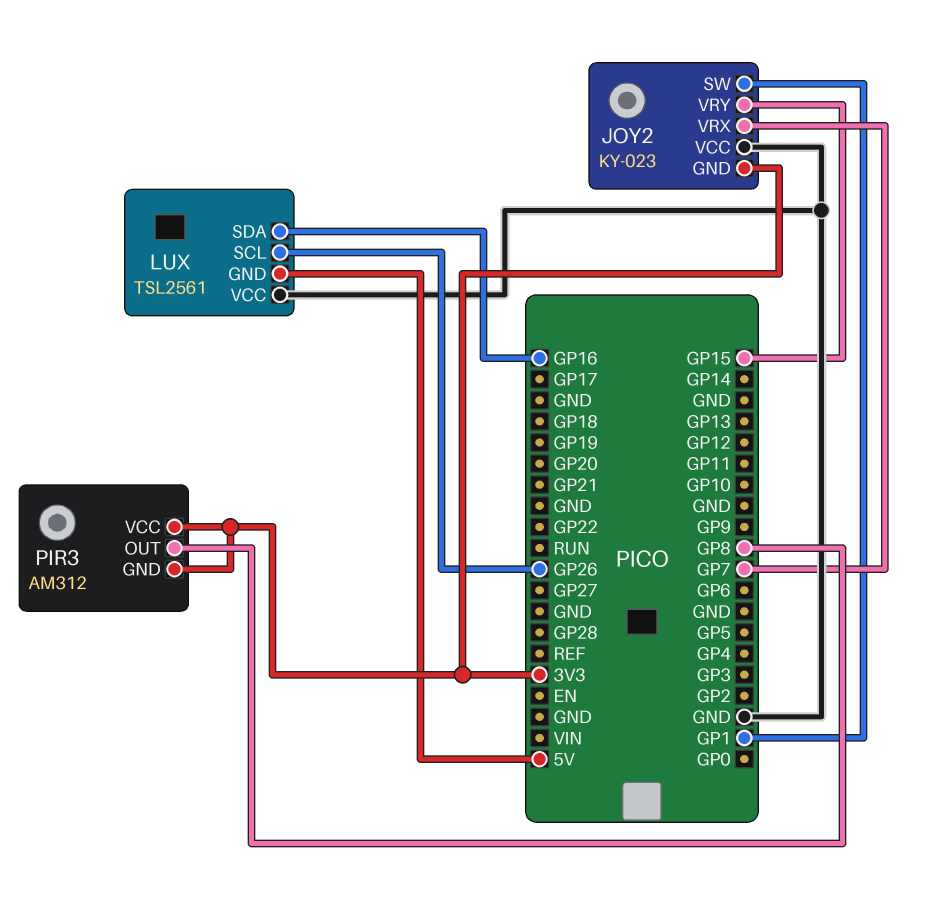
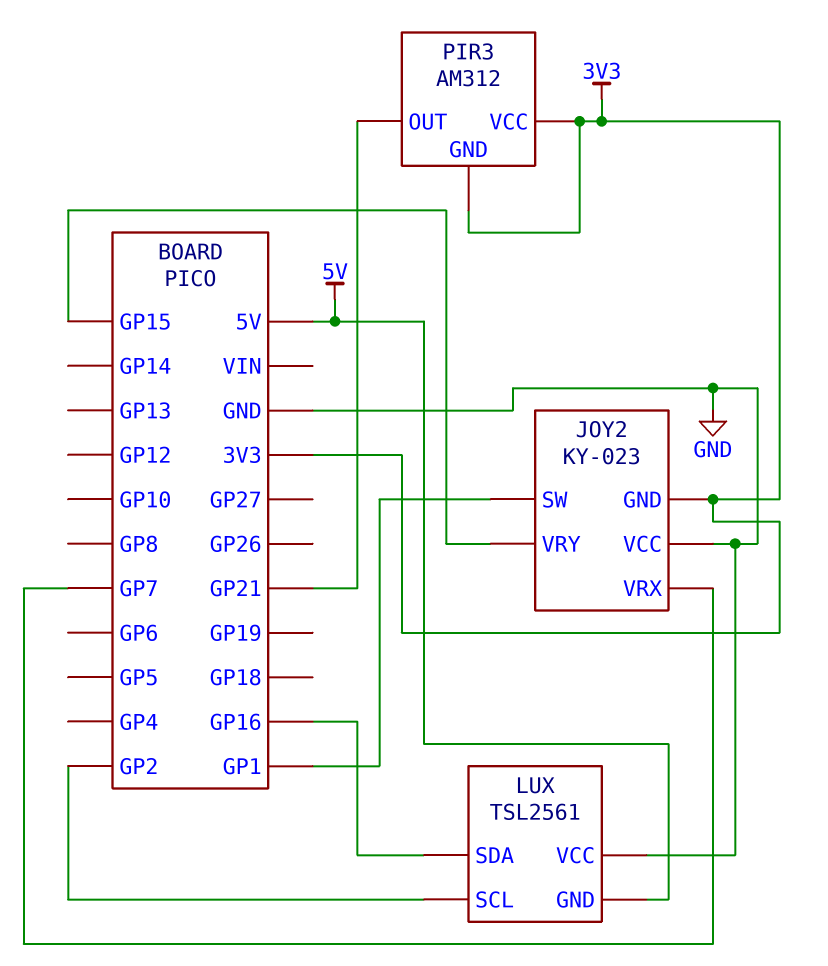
LUX pin SCL: GP26 -> GP2
PIR3 pin OUT: GP8 -> GP21

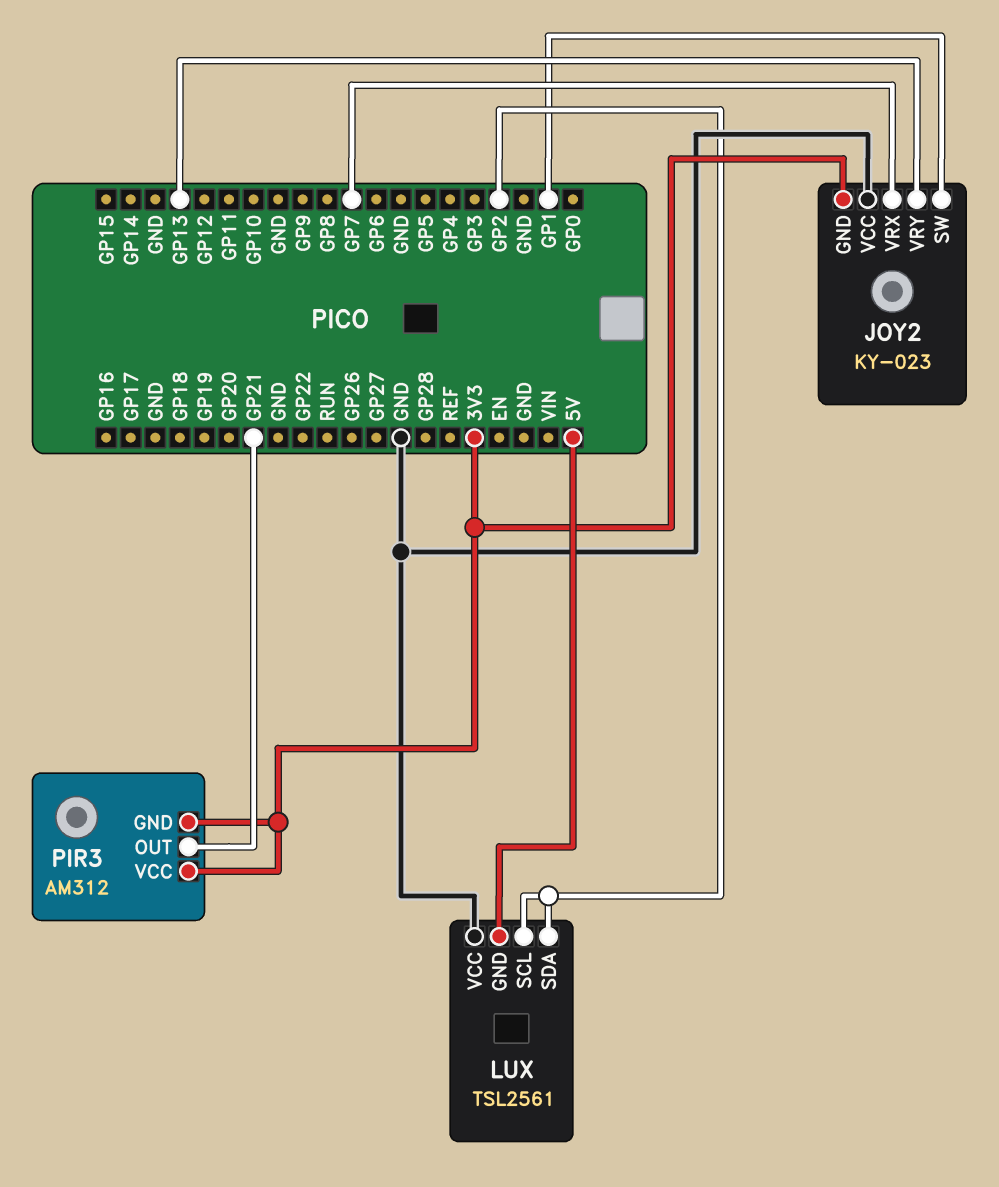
JOY2 pin VRY: GP15 -> GP13
LUX pin SDA: GP16 -> GP2

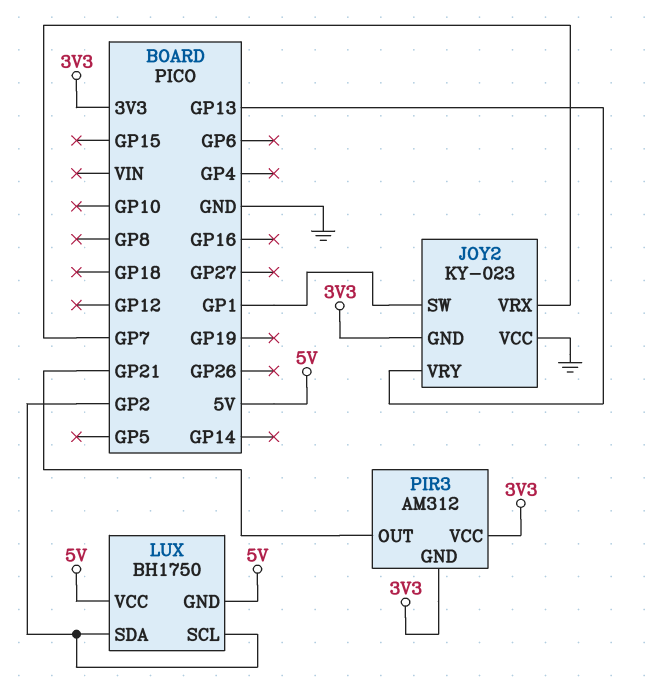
LUX: TSL2561 -> BH1750
LUX pin VCC: GND -> 5V

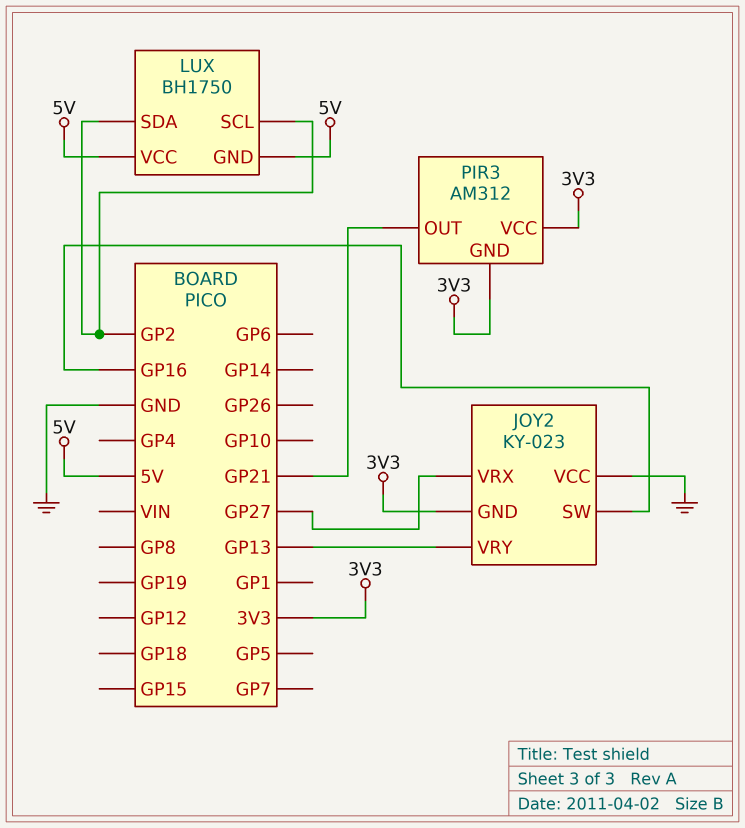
JOY2 pin SW: GP1 -> GP16
JOY2 pin VRX: GP7 -> GP27

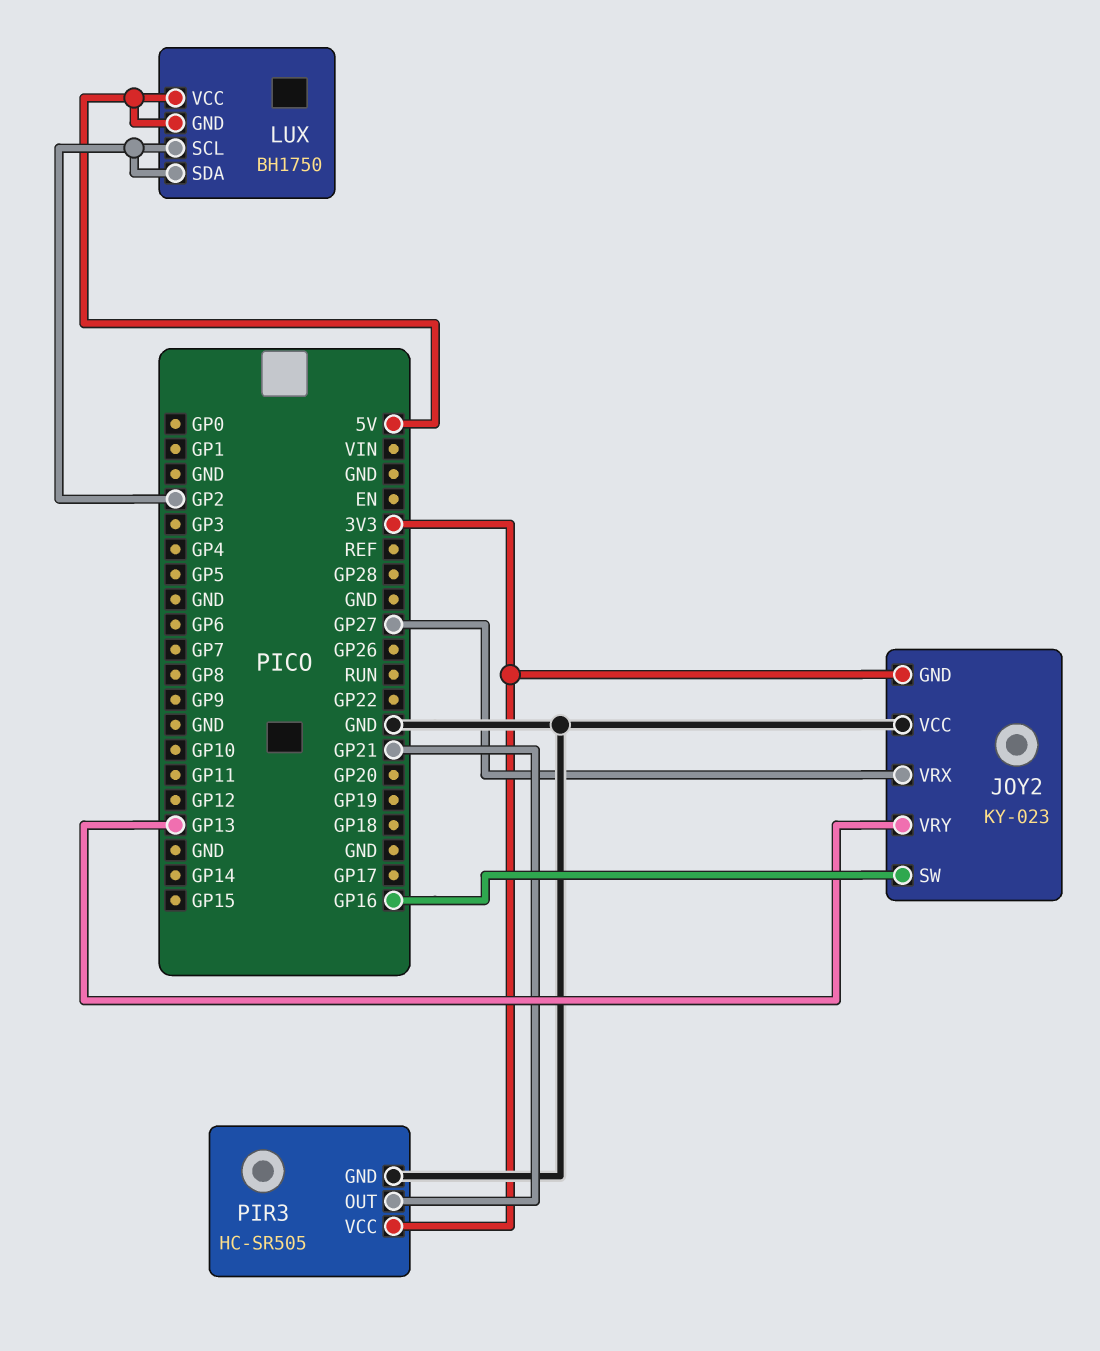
PIR3: AM312 -> HC-SR505
PIR3 pin GND: 3V3 -> GND

